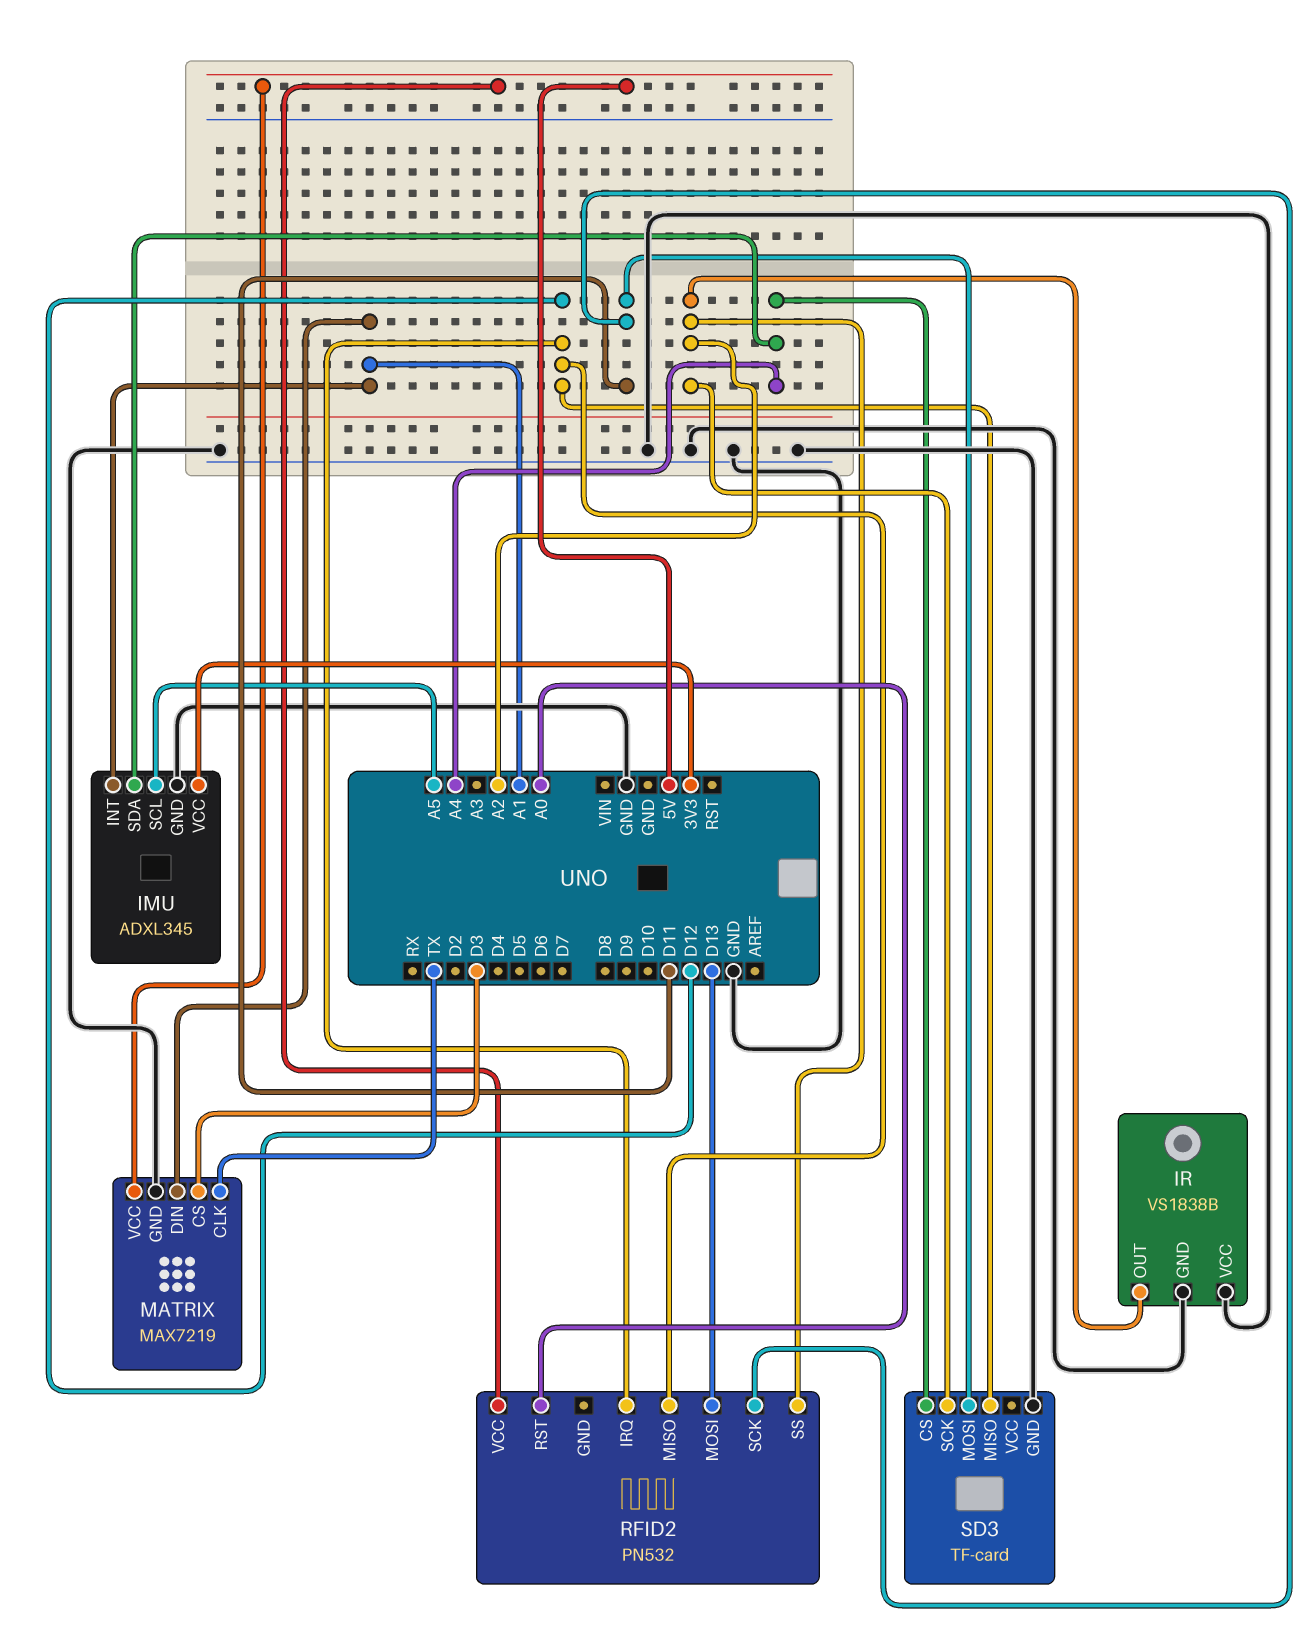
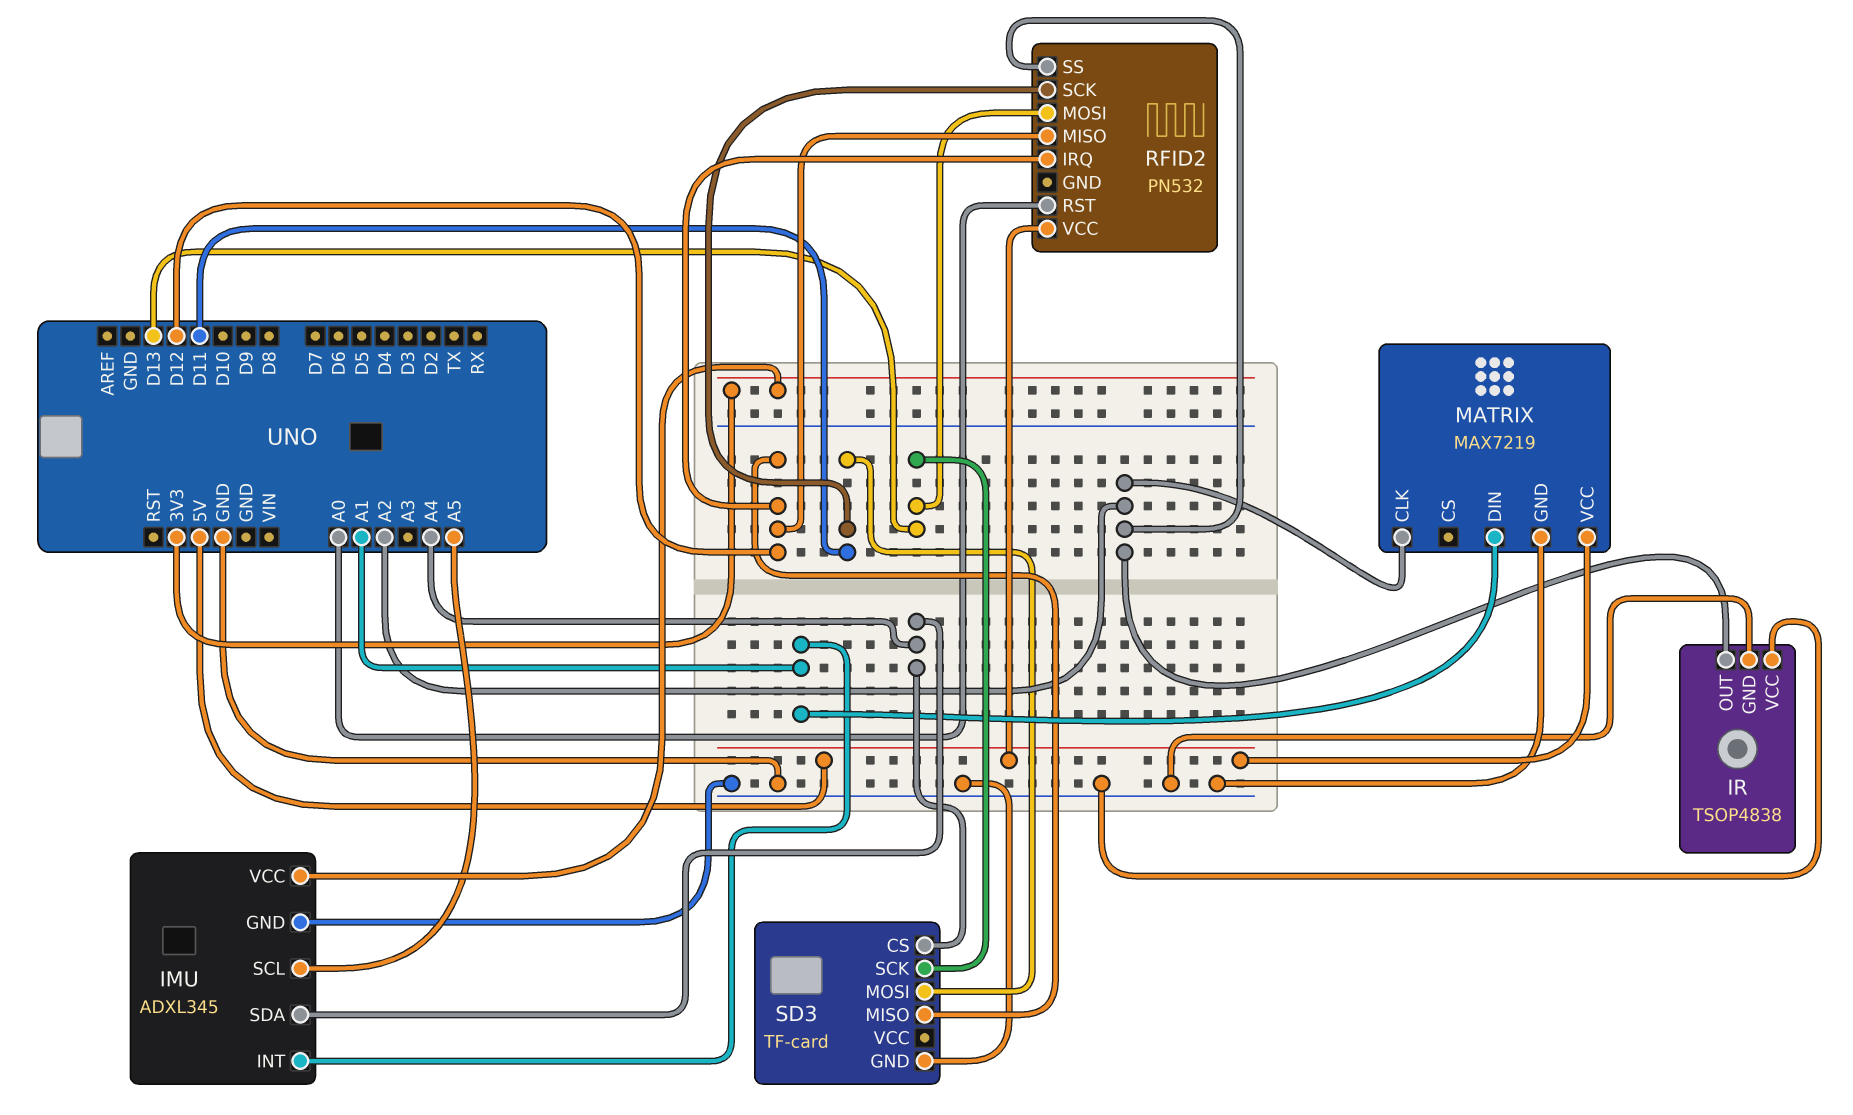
IR: VS1838B -> TSOP4838
MATRIX pin CLK: TX -> A2
MATRIX pin CS: D3 -> none
SD3 pin SCK: A2 -> D13

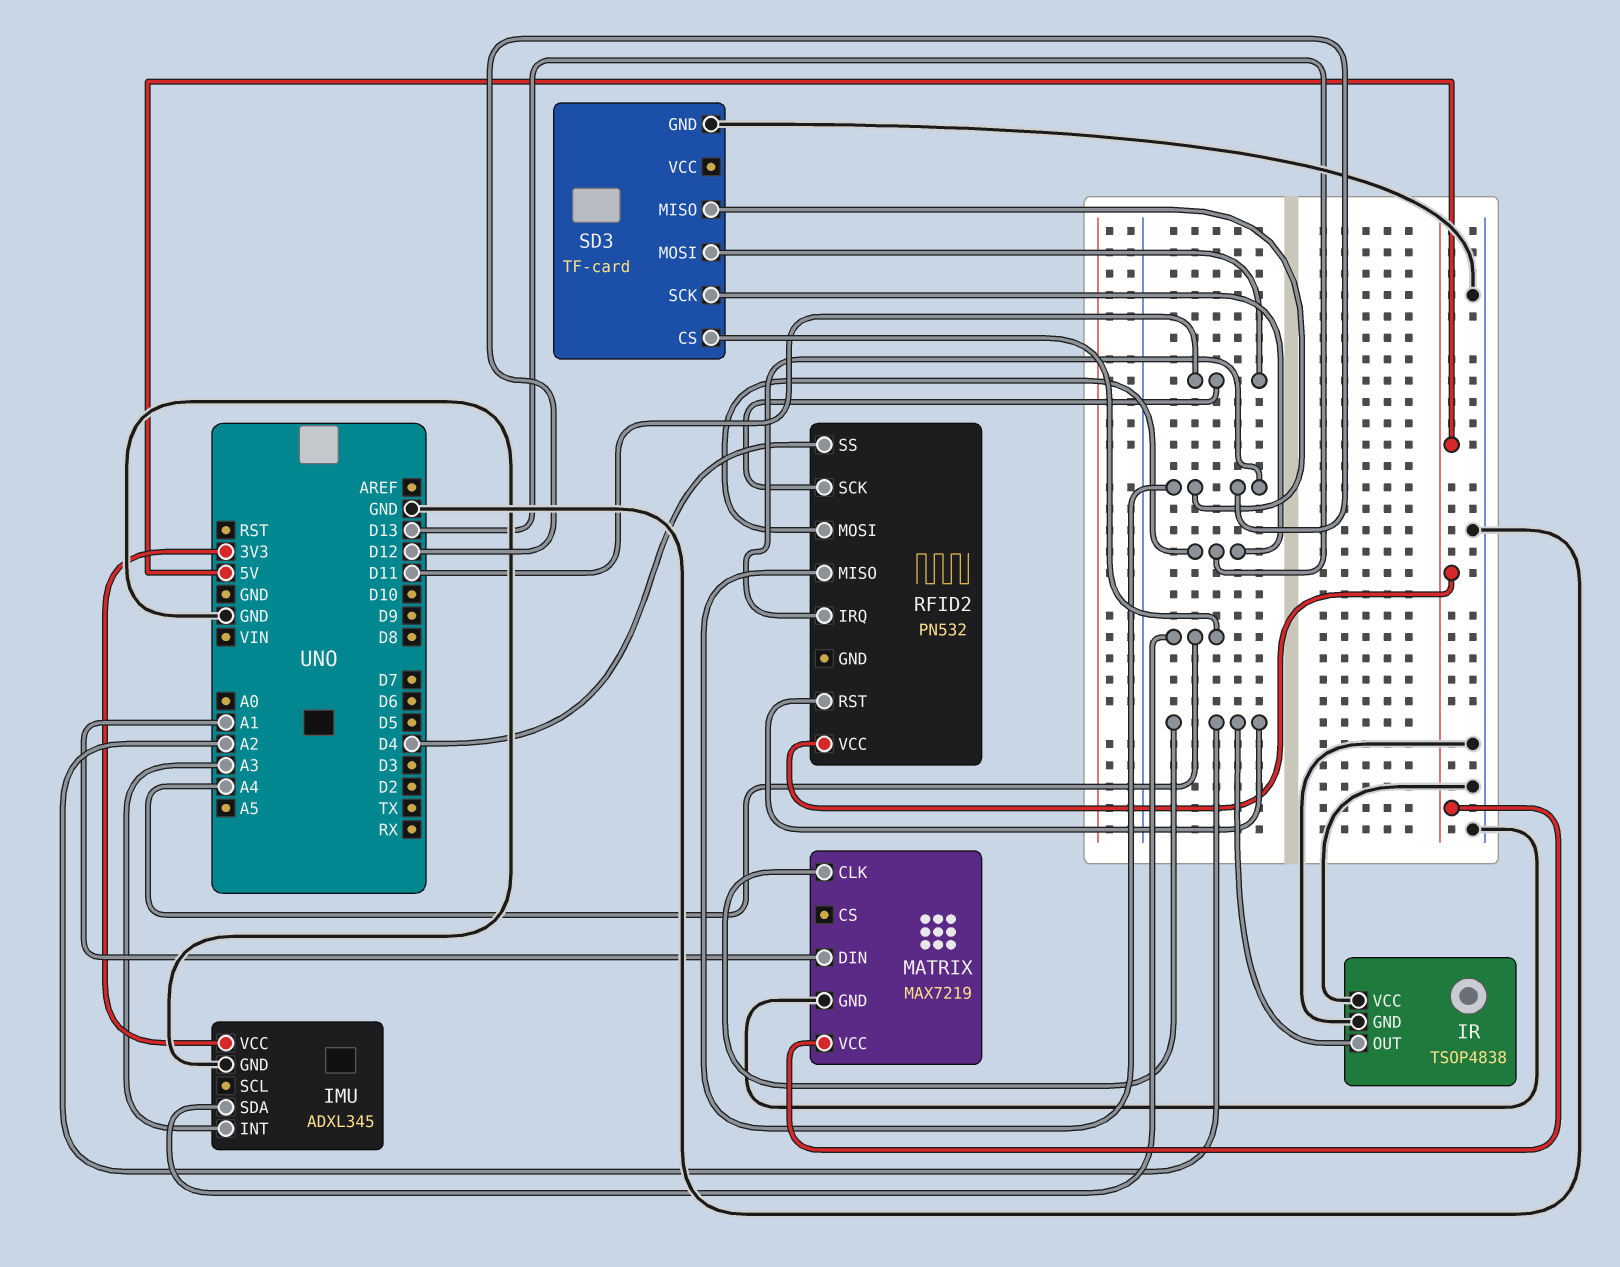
IMU pin INT: A1 -> A3
IMU pin SCL: A5 -> none
RFID2 pin RST: A0 -> A2
RFID2 pin SS: A2 -> D4

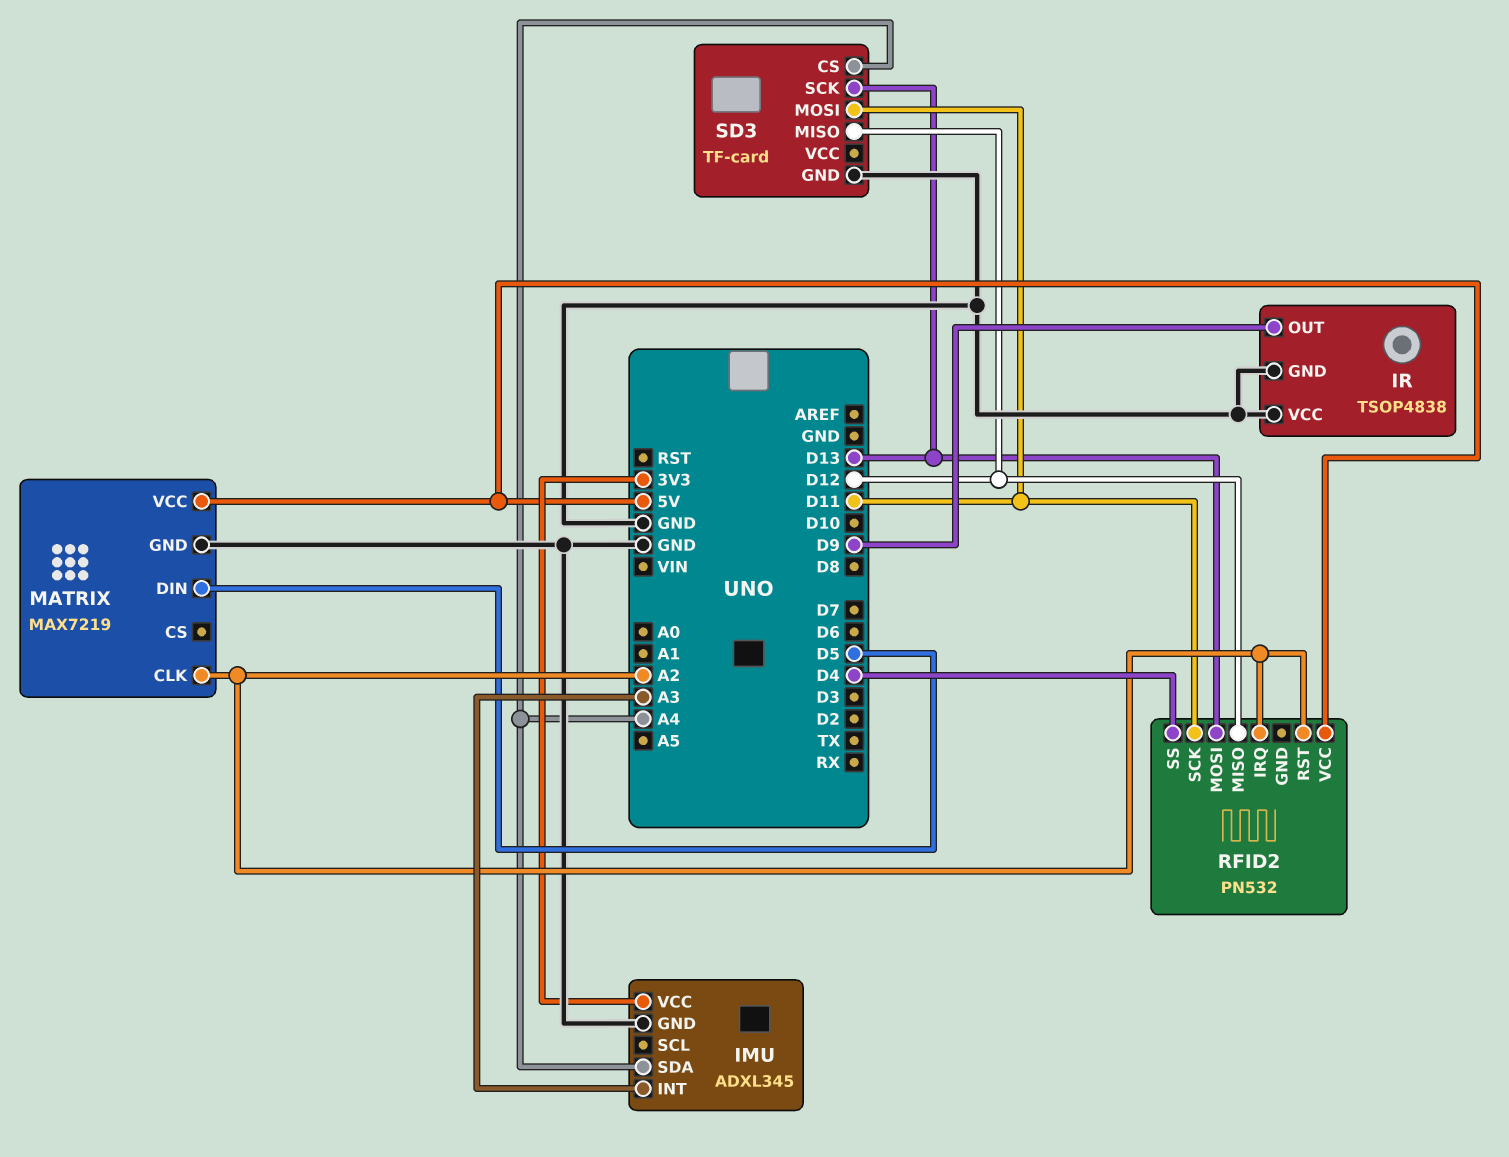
IR pin OUT: A2 -> D9
MATRIX pin DIN: A1 -> D5
RFID2 pin IRQ: D12 -> A2

